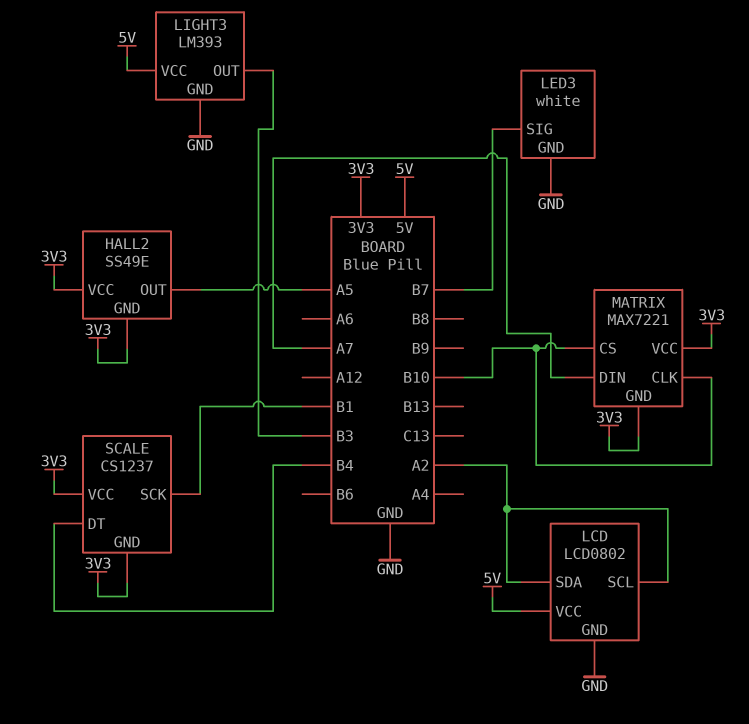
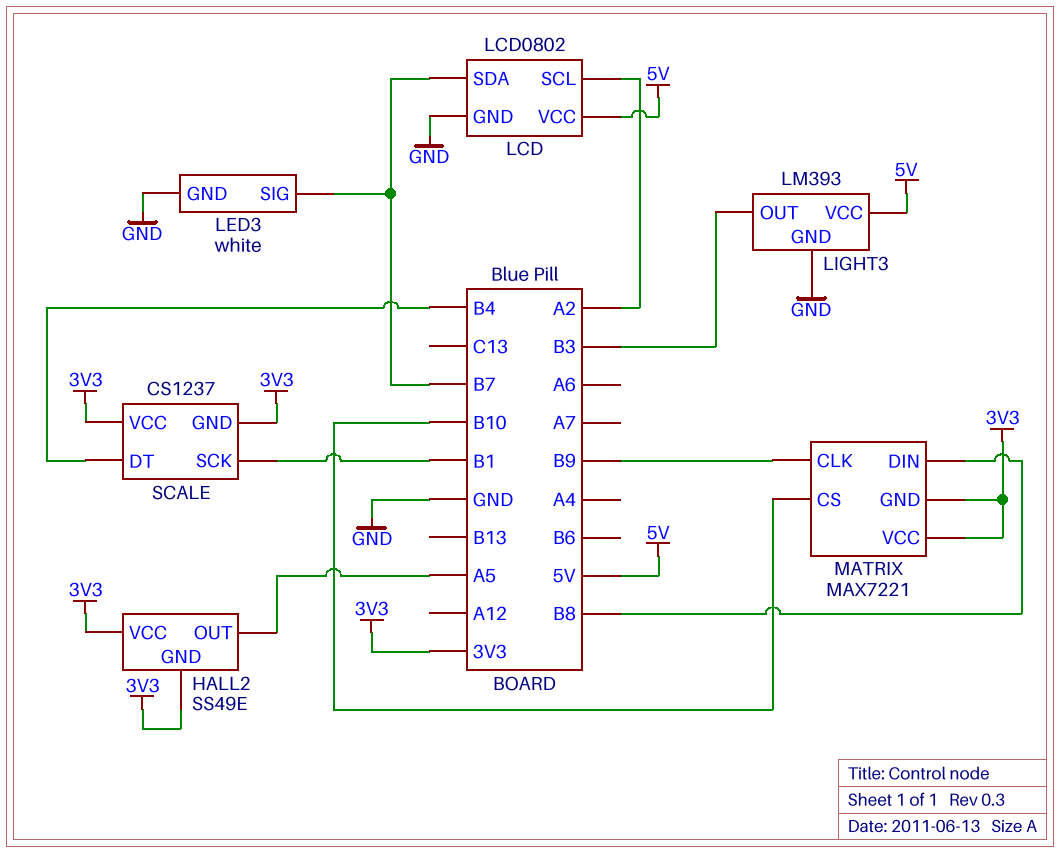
LCD pin SDA: A2 -> B7
MATRIX pin CLK: B10 -> B9
MATRIX pin DIN: A7 -> B8

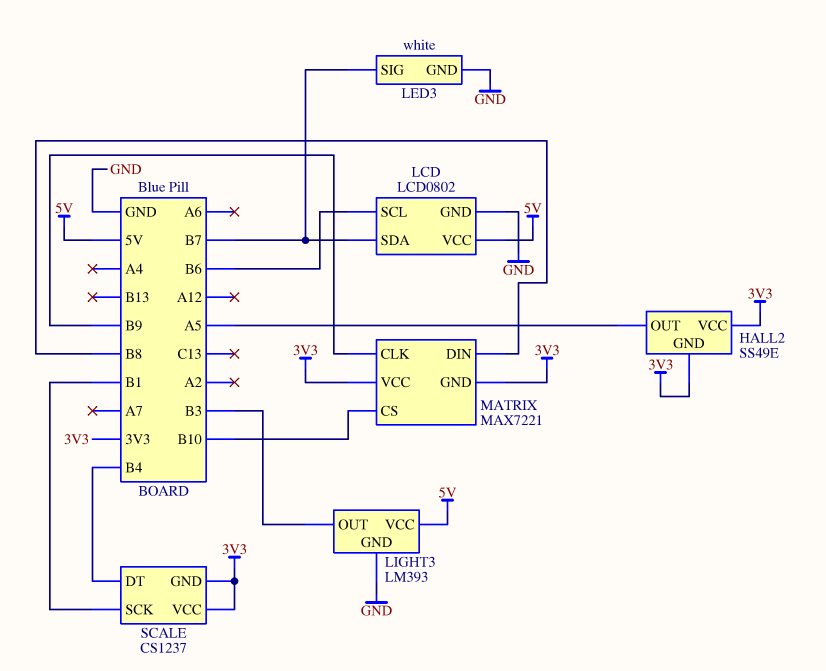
LCD pin SCL: A2 -> B6

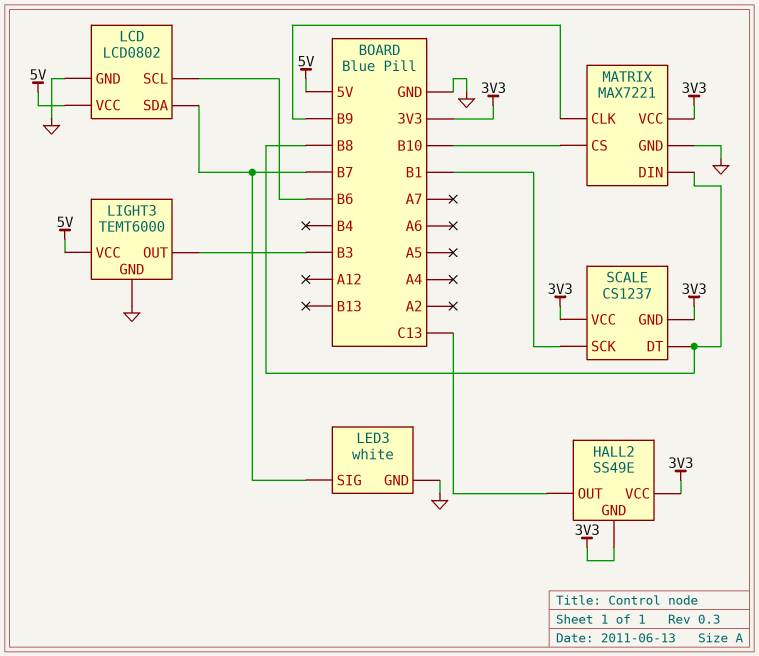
HALL2 pin OUT: A5 -> C13
LIGHT3: LM393 -> TEMT6000
MATRIX pin GND: 3V3 -> GND
SCALE pin DT: B4 -> B8

